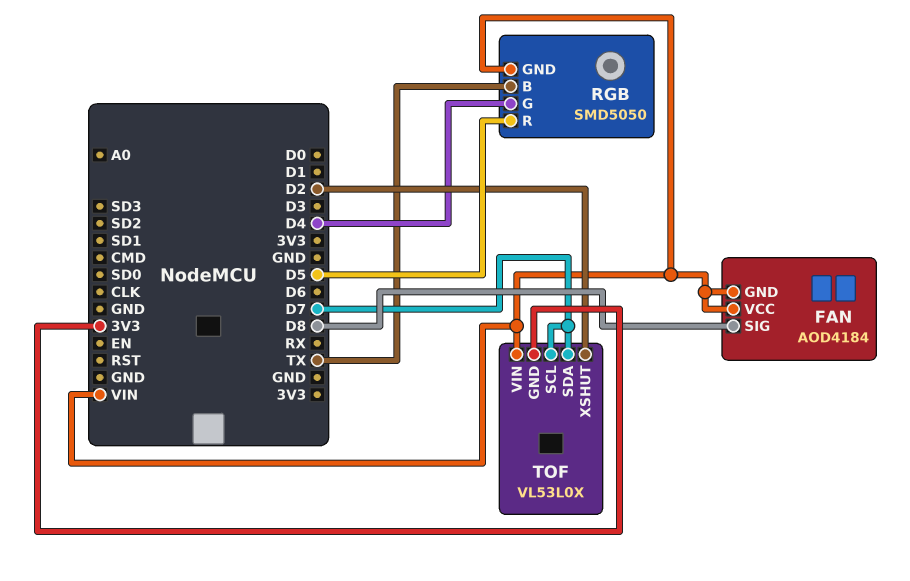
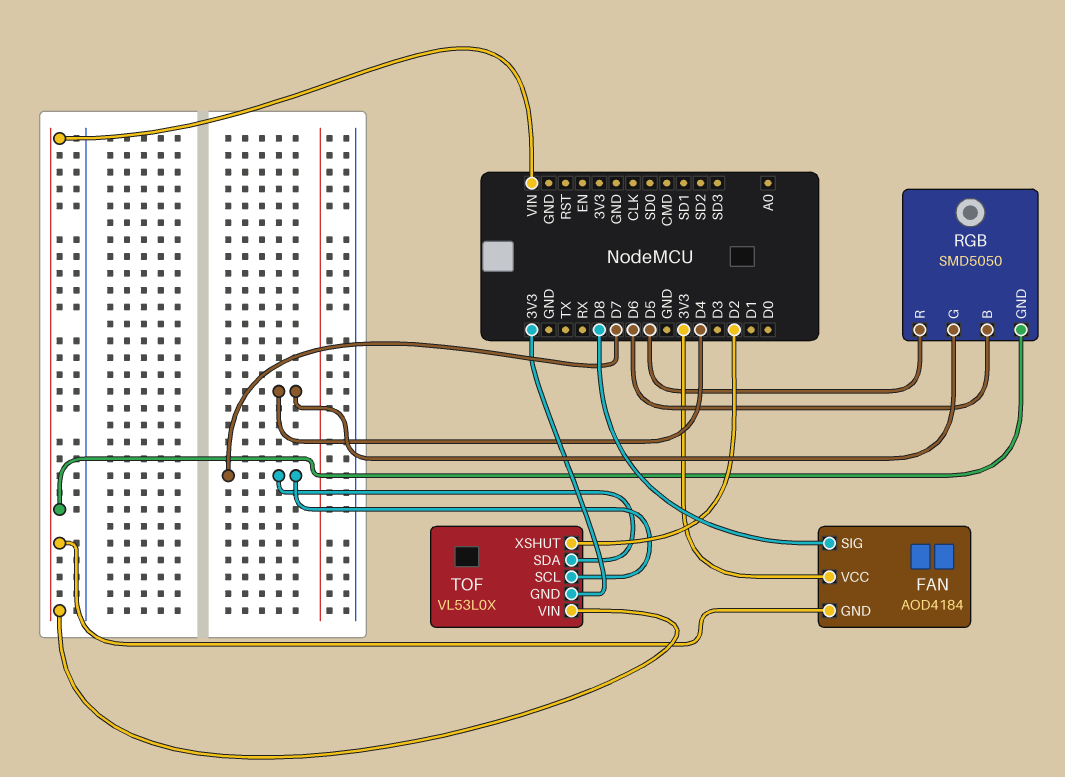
FAN pin VCC: VIN -> 3V3
RGB pin B: TX -> D6

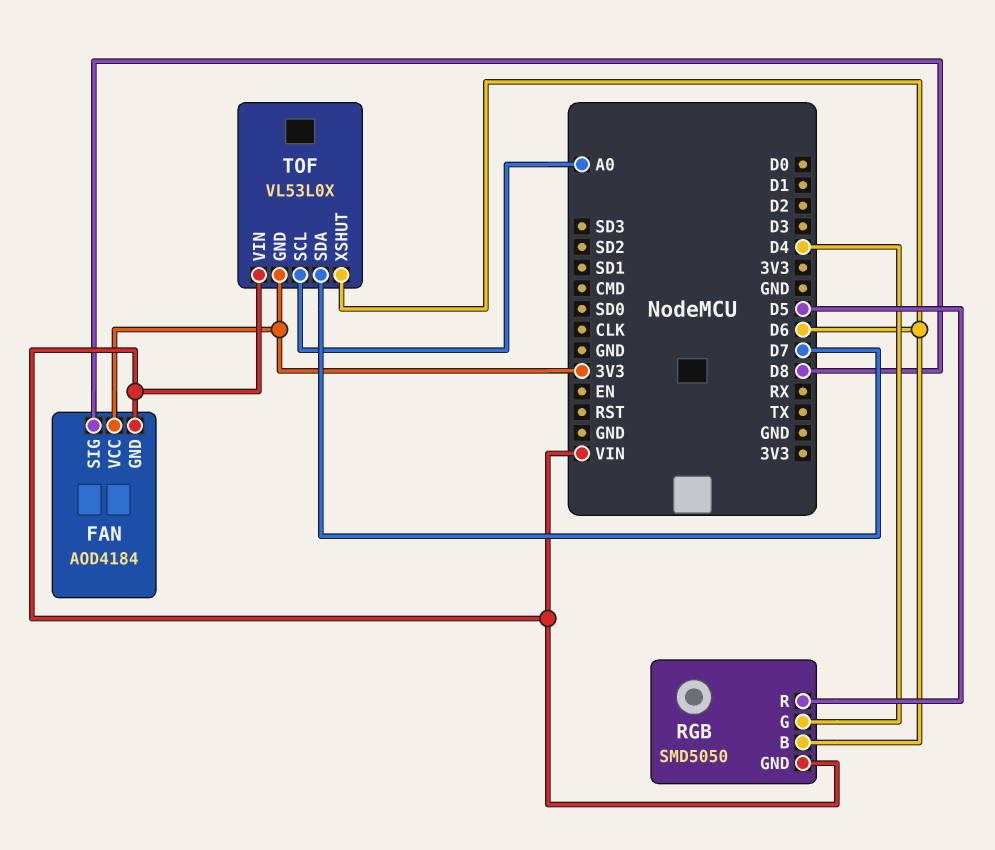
TOF pin SCL: D7 -> A0
TOF pin XSHUT: D2 -> D6

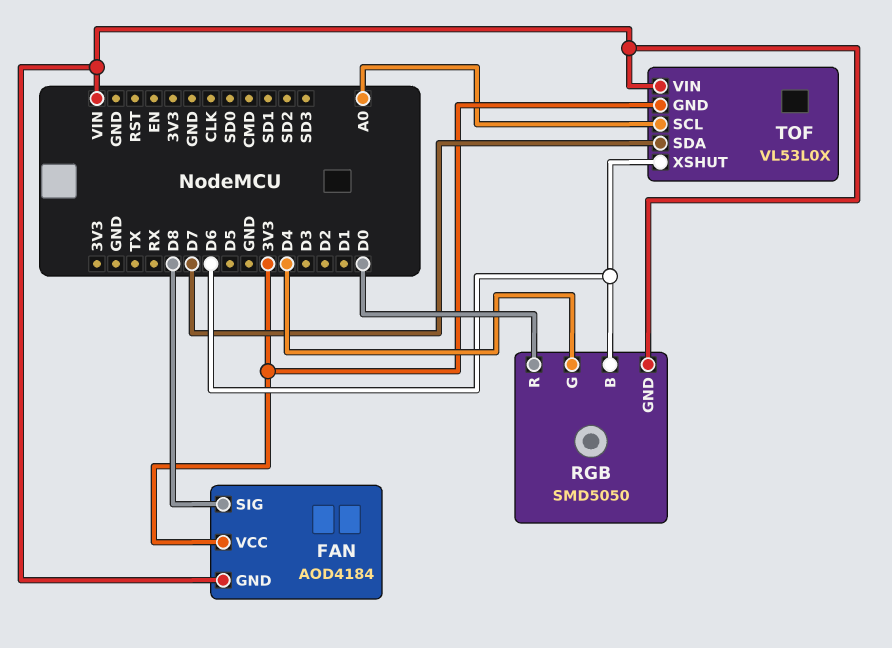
RGB pin R: D5 -> D0

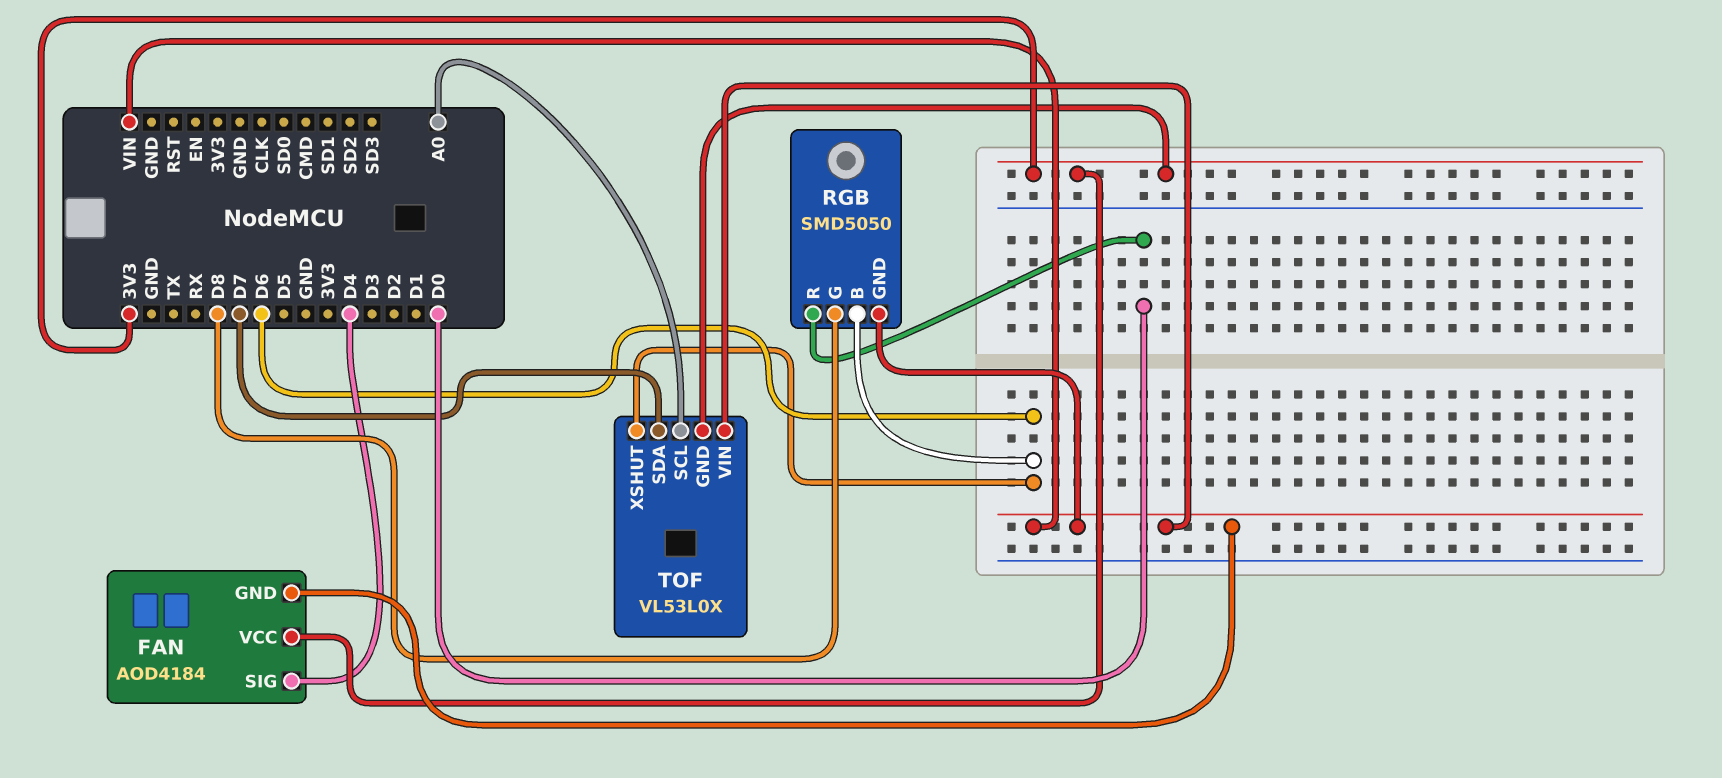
FAN pin SIG: D8 -> D4
RGB pin G: D4 -> D8

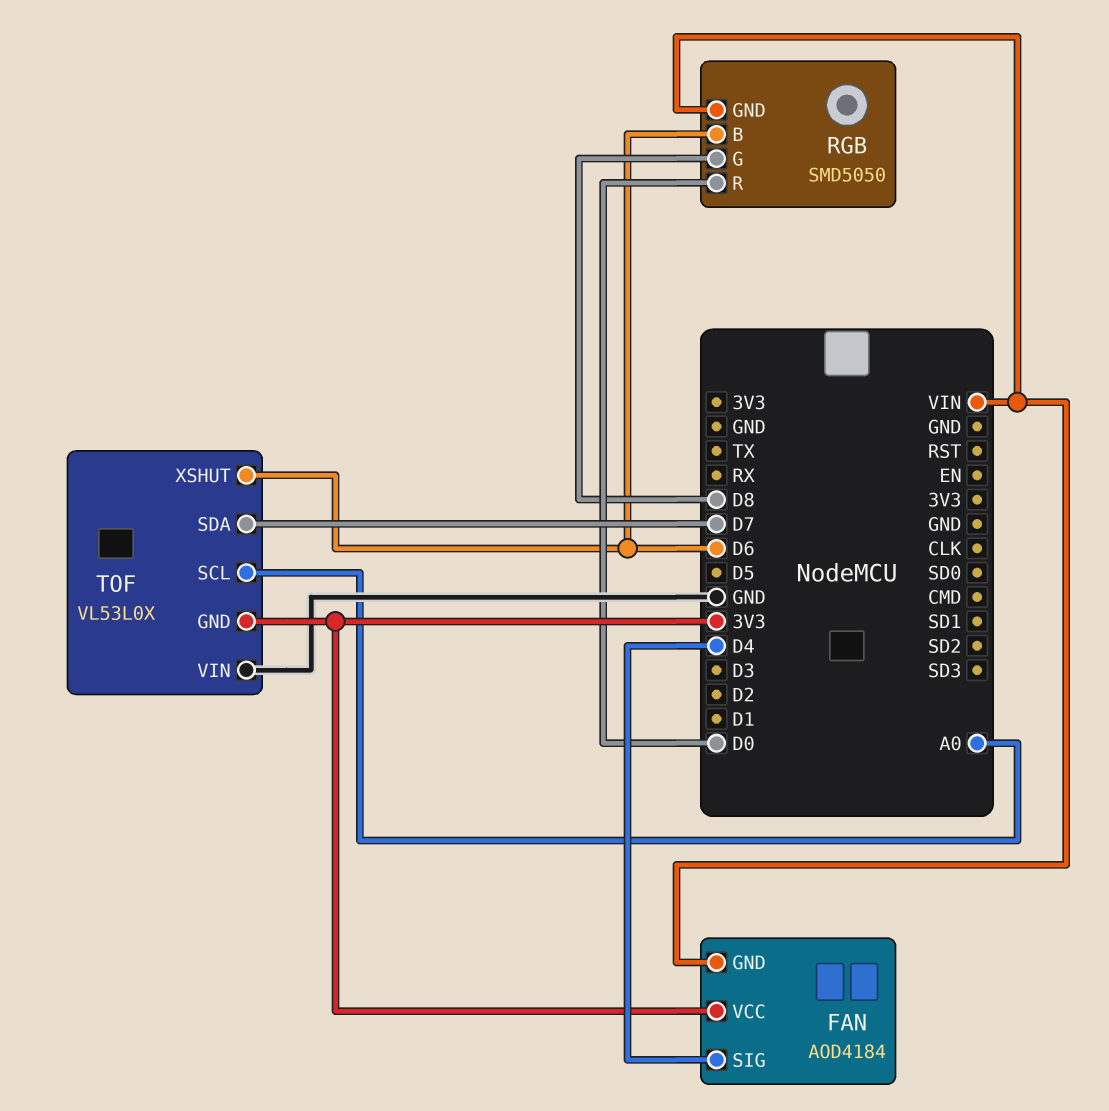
TOF pin VIN: VIN -> GND

